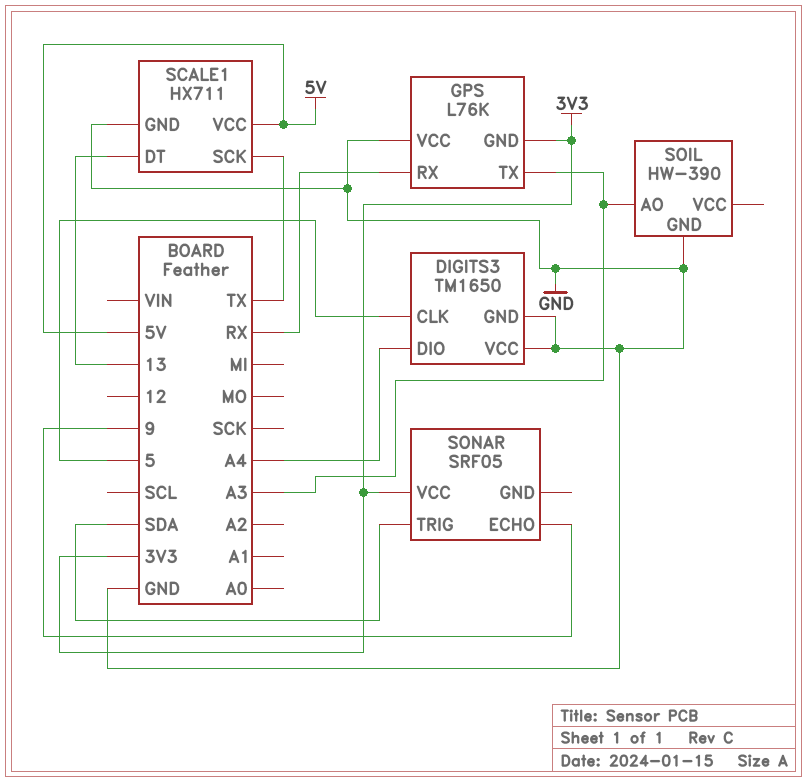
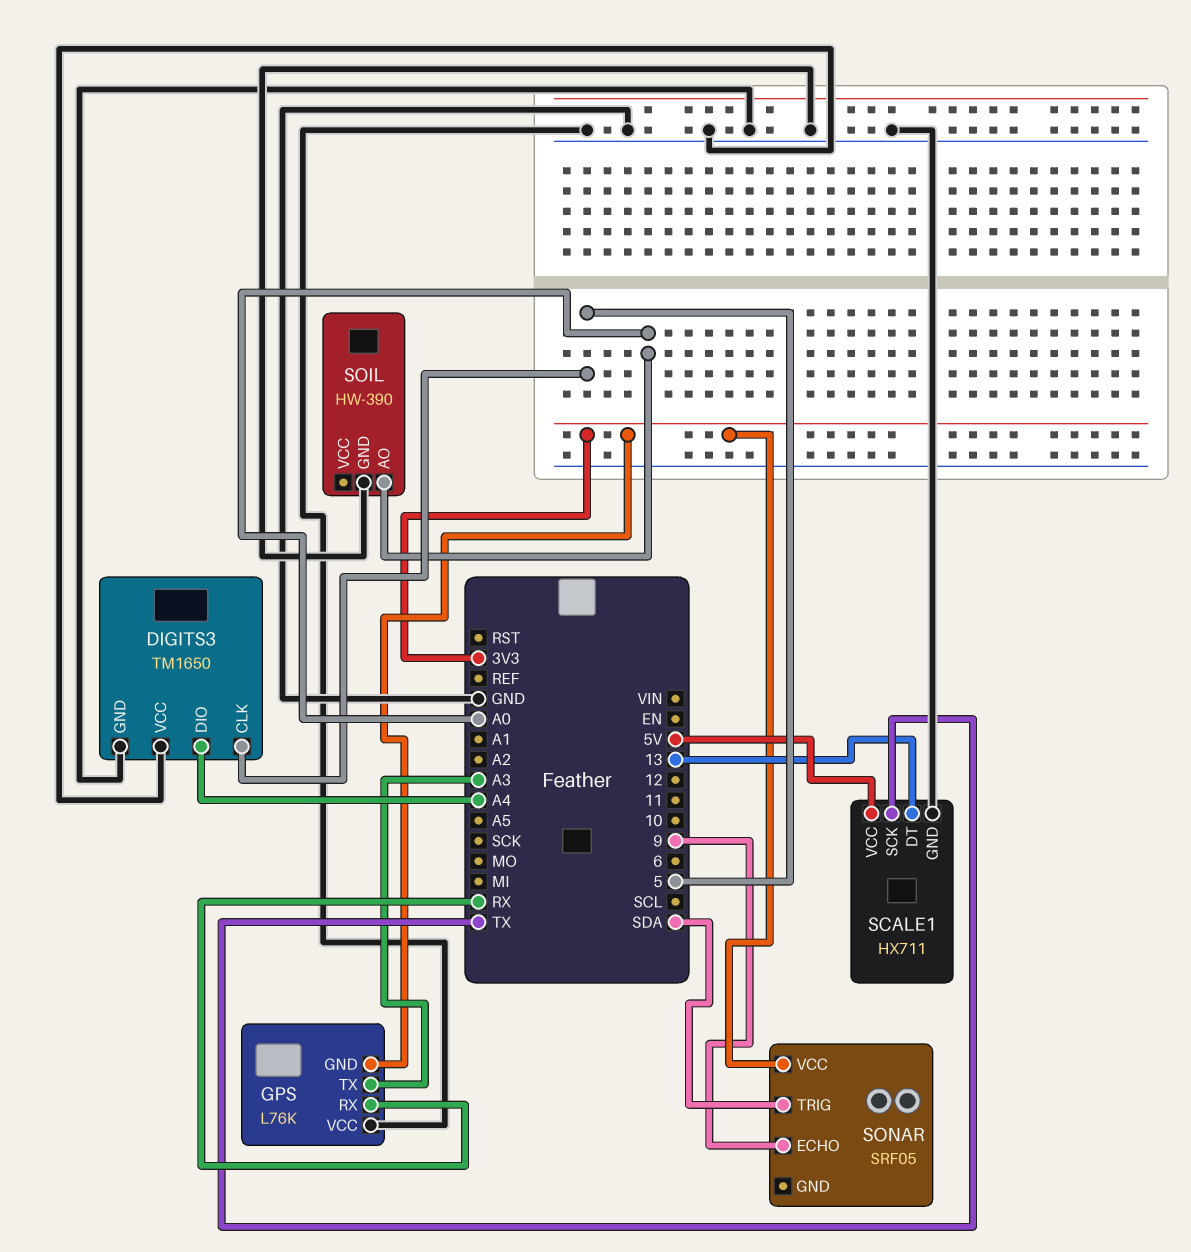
SOIL pin AO: A3 -> A0

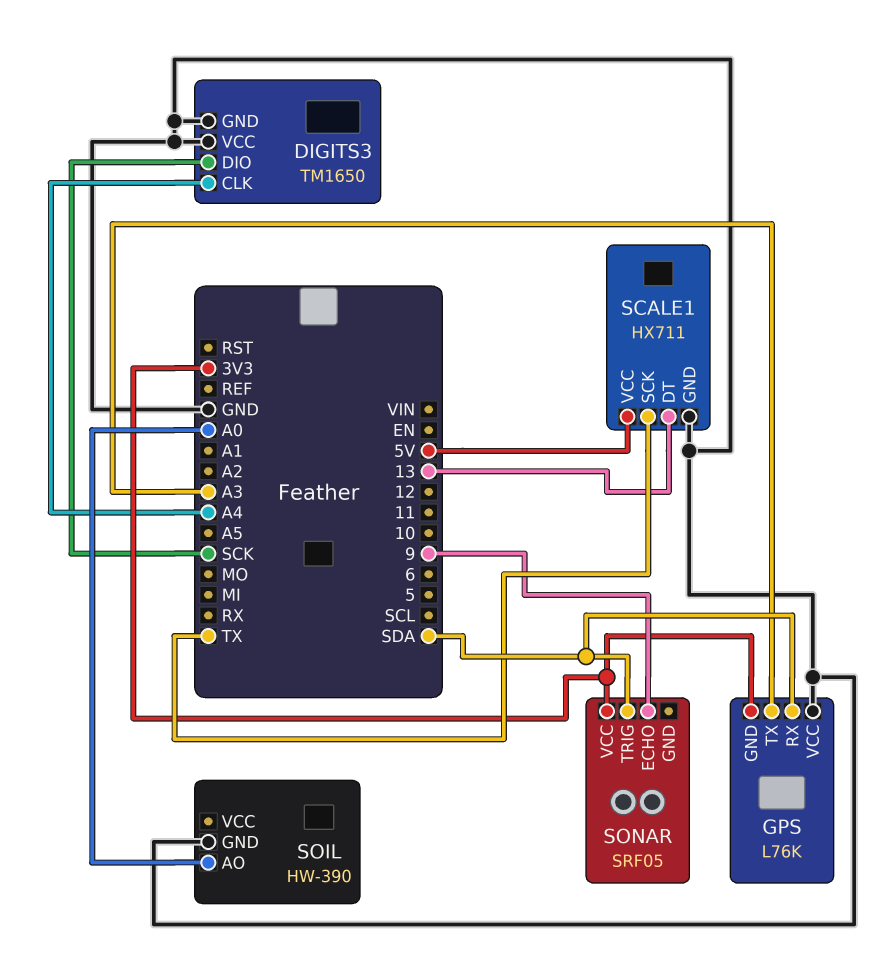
DIGITS3 pin CLK: 5 -> A4
DIGITS3 pin DIO: A4 -> SCK
GPS pin RX: RX -> SDA

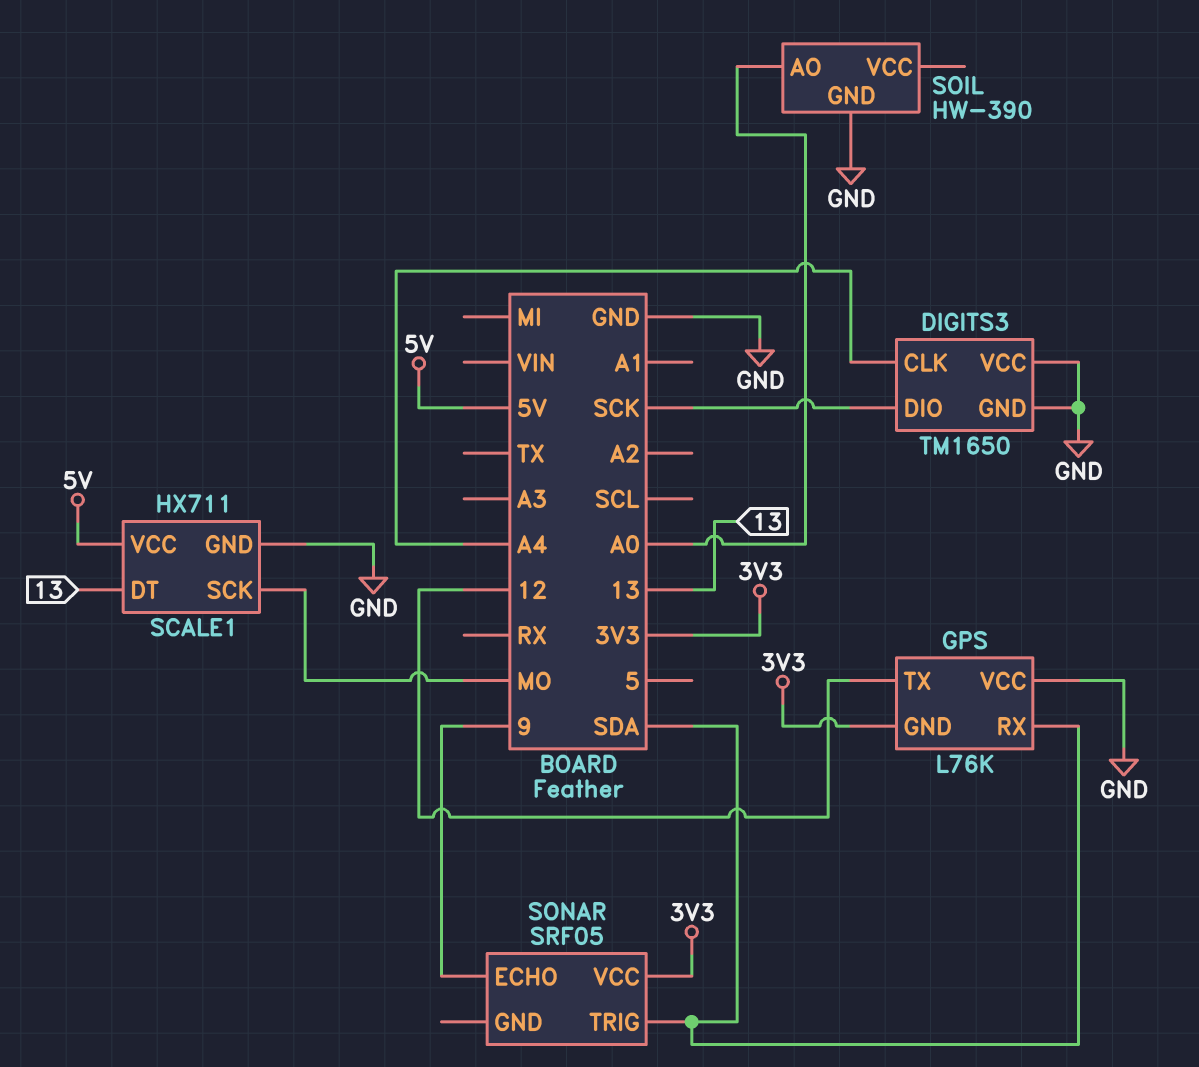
GPS pin TX: A3 -> 12
SCALE1 pin SCK: TX -> MO

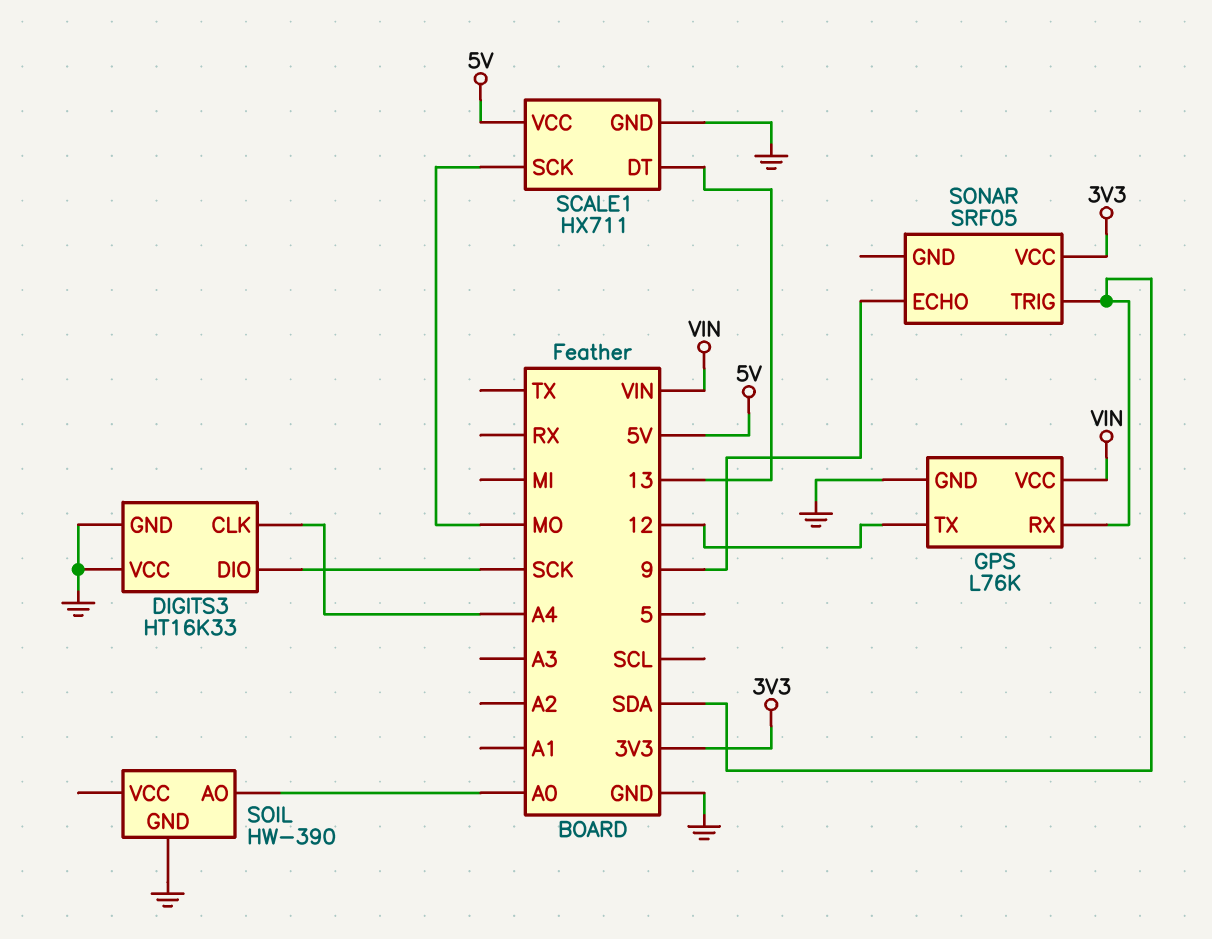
DIGITS3: TM1650 -> HT16K33
GPS pin GND: 3V3 -> GND
GPS pin VCC: GND -> VIN

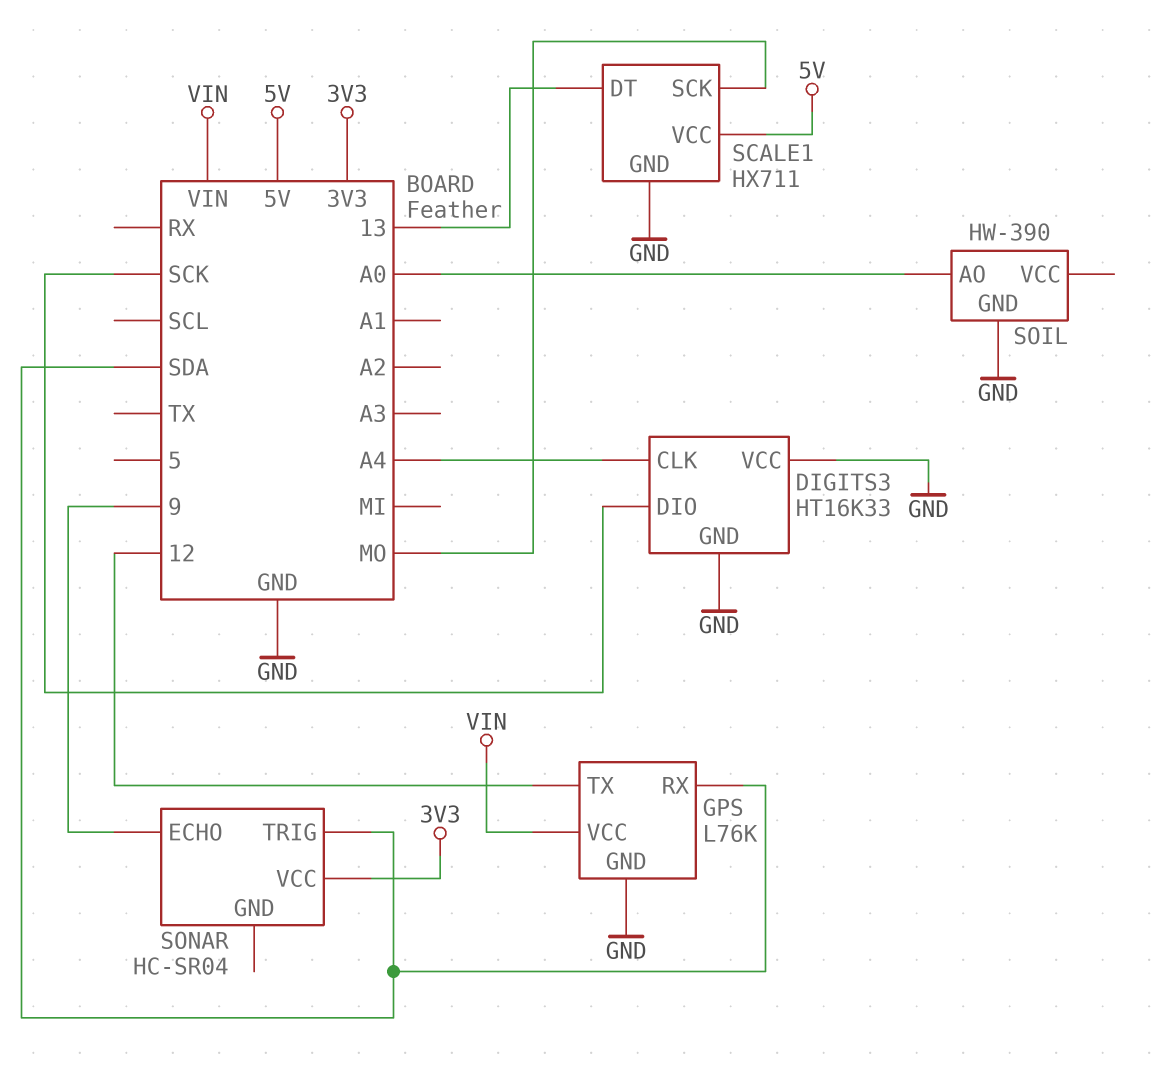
SONAR: SRF05 -> HC-SR04

